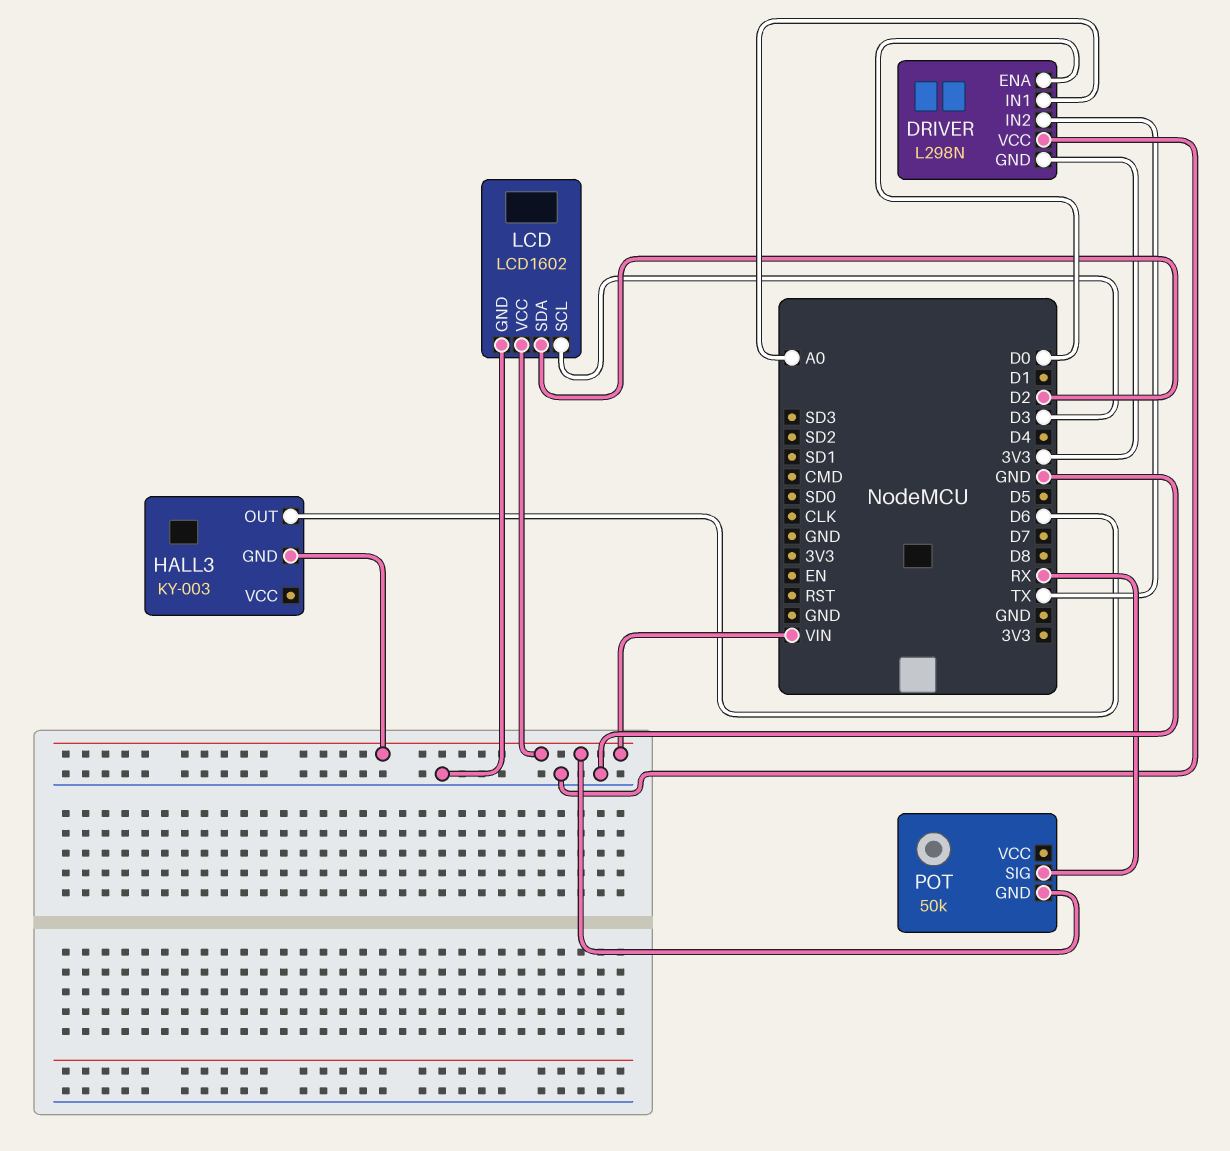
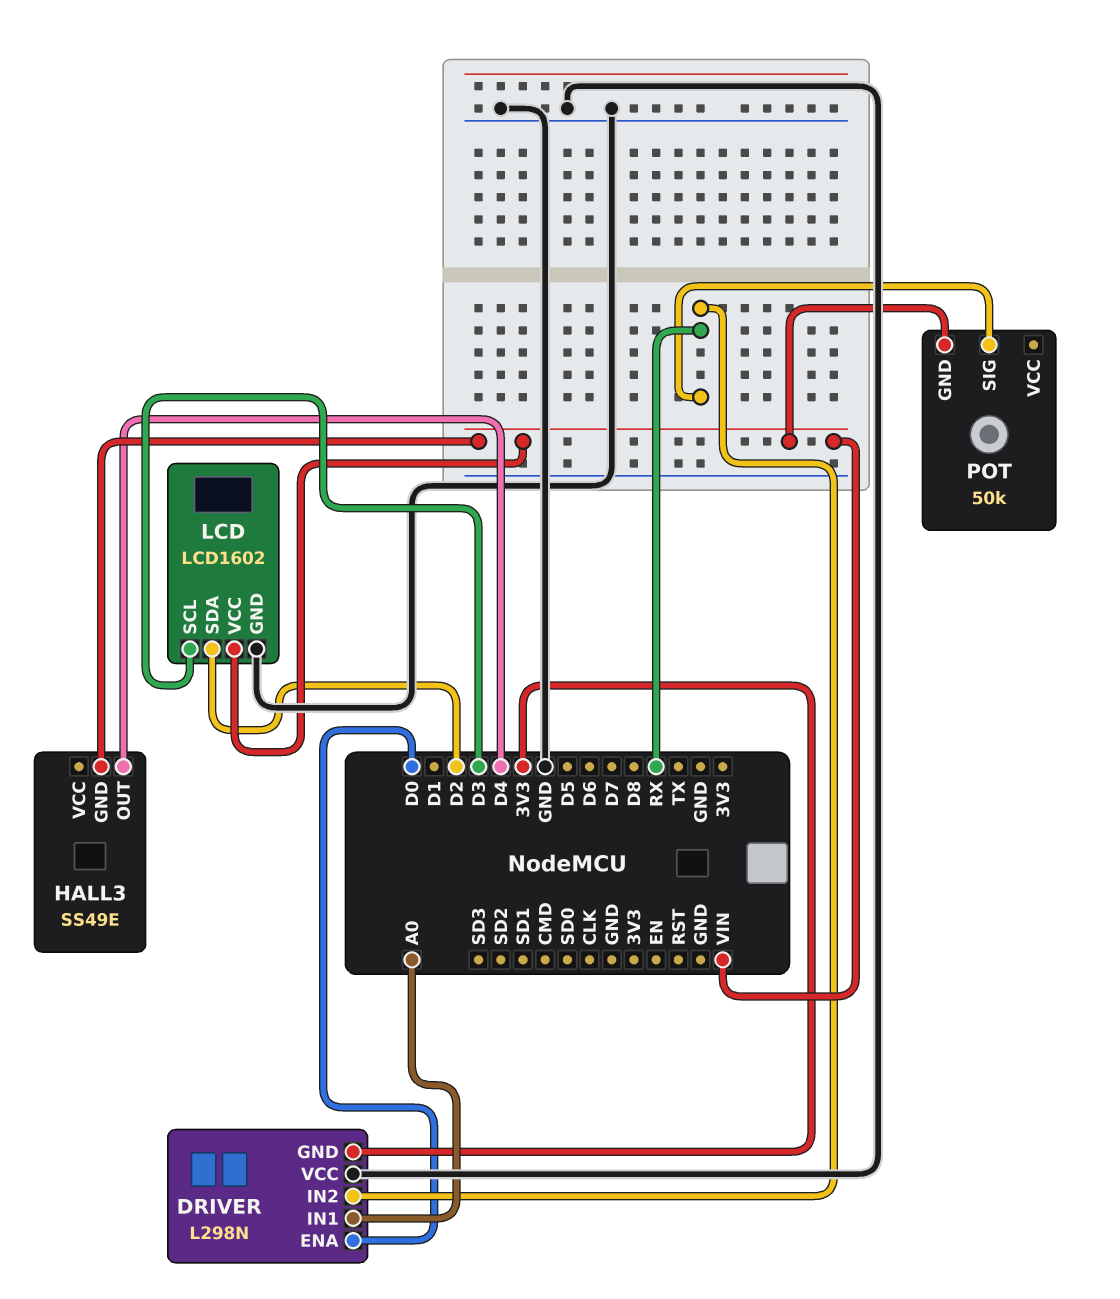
DRIVER pin IN2: TX -> RX
HALL3: KY-003 -> SS49E
HALL3 pin OUT: D6 -> D4

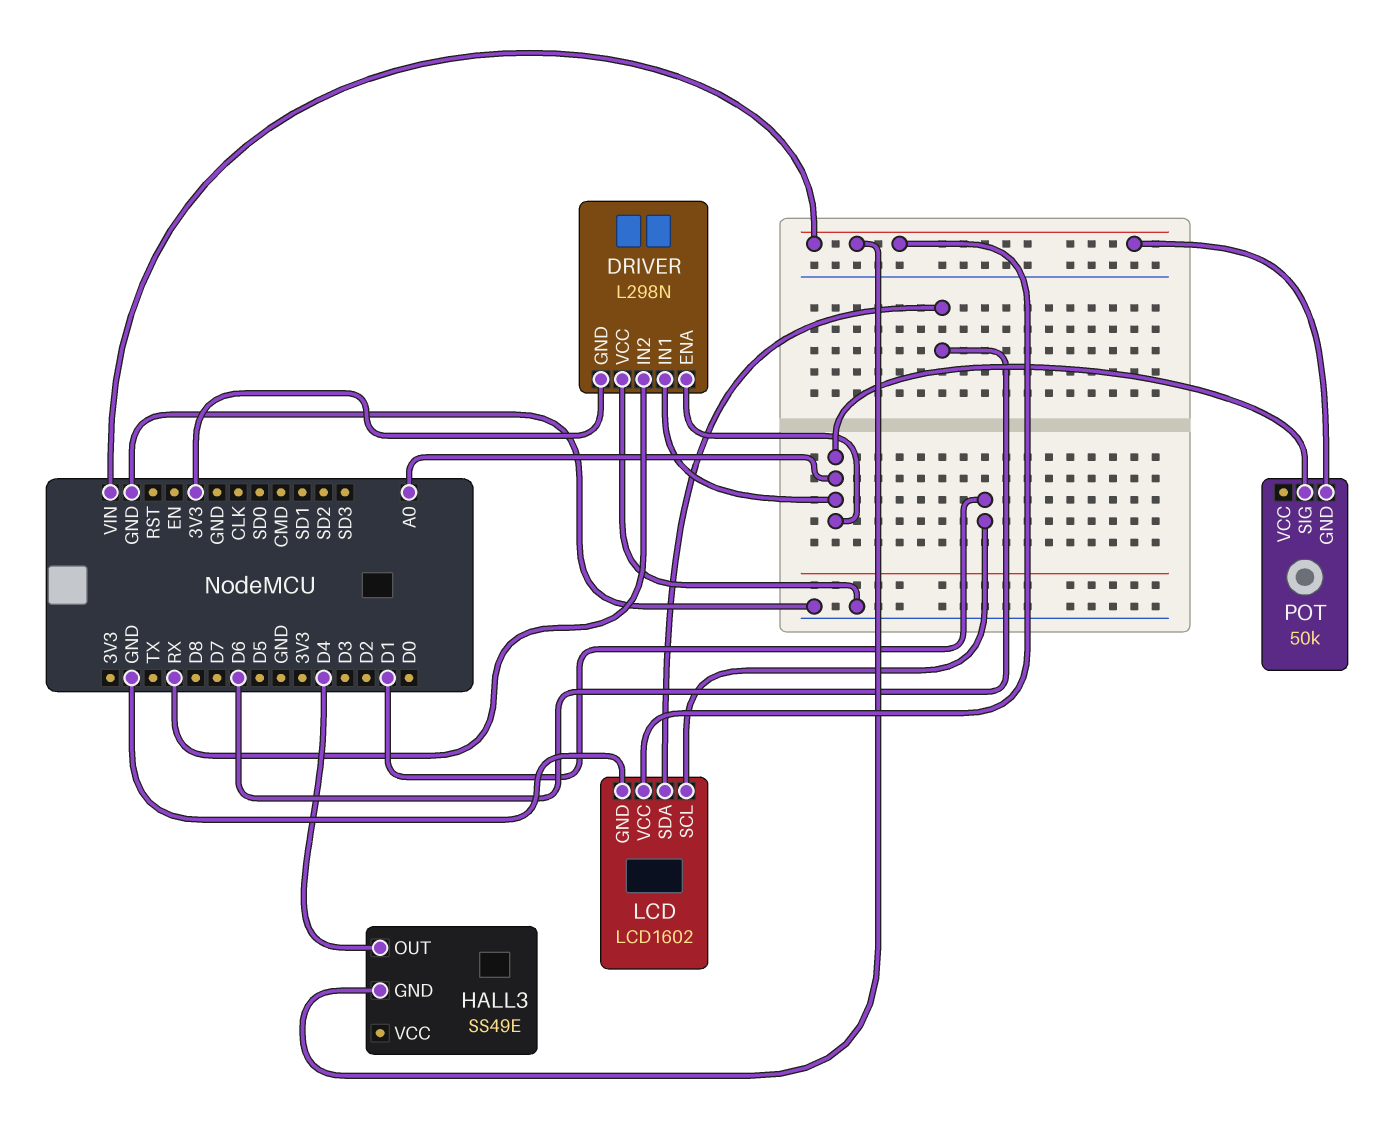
DRIVER pin ENA: D0 -> A0
LCD pin SCL: D3 -> D1
LCD pin SDA: D2 -> D6
POT pin SIG: RX -> A0

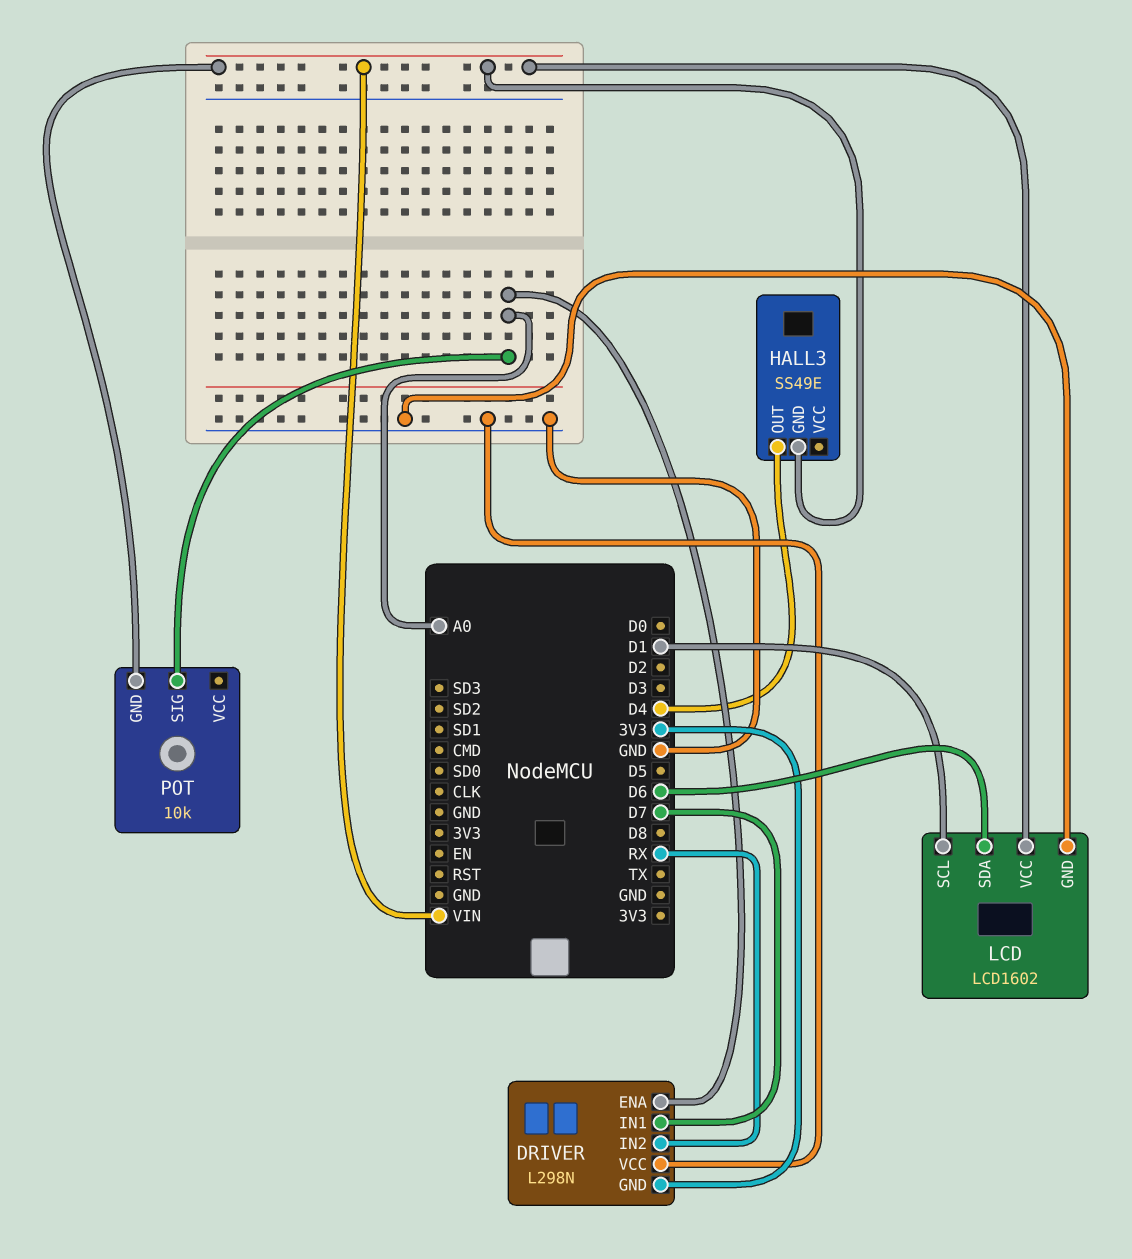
DRIVER pin IN1: A0 -> D7
POT: 50k -> 10k

